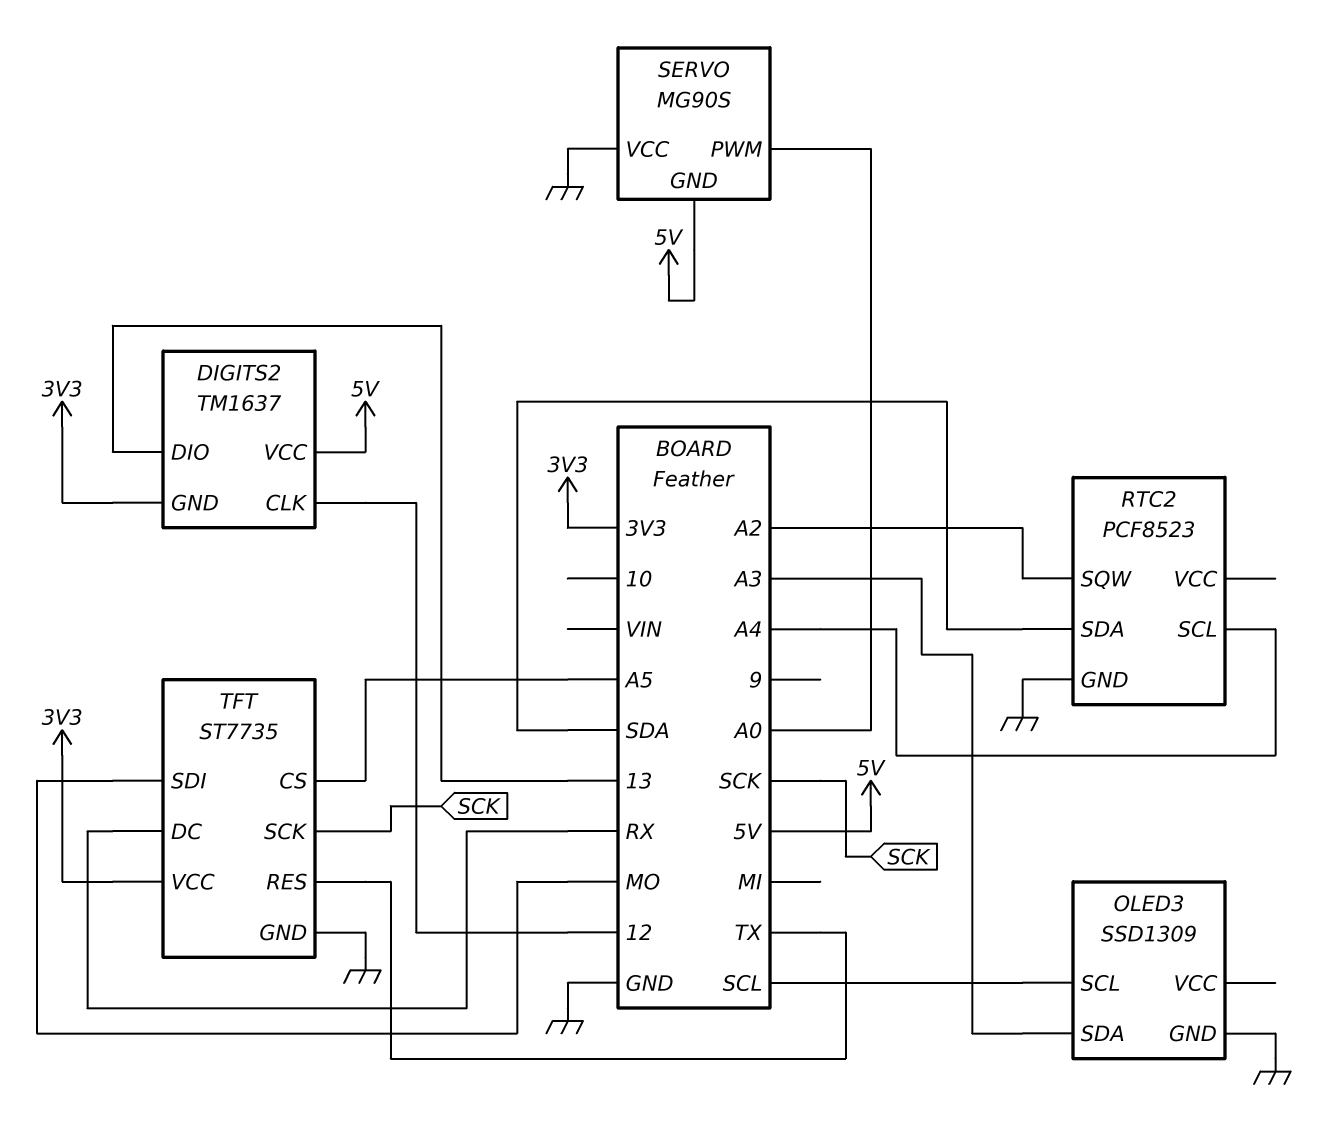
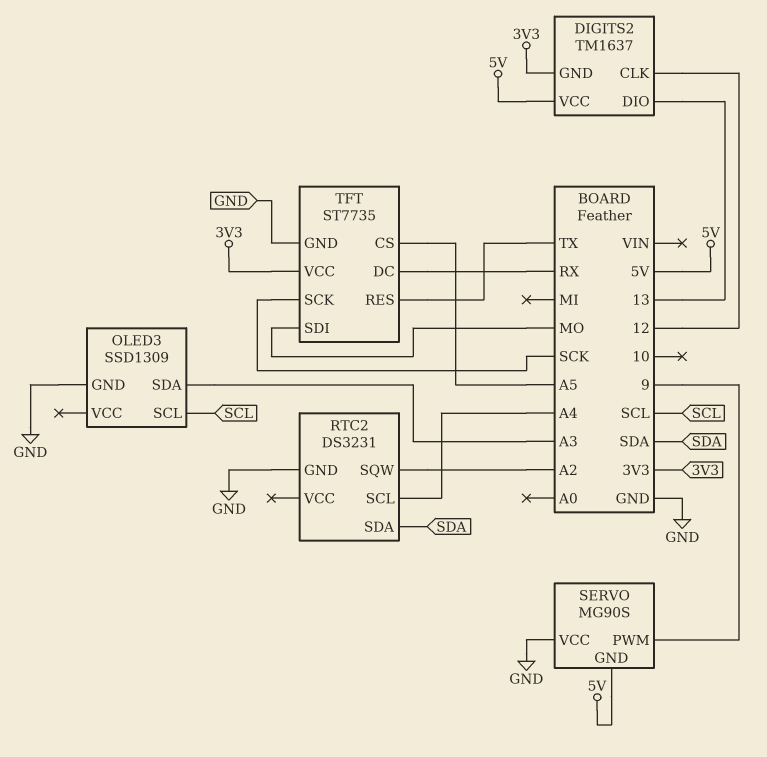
RTC2: PCF8523 -> DS3231
SERVO pin PWM: A0 -> 9

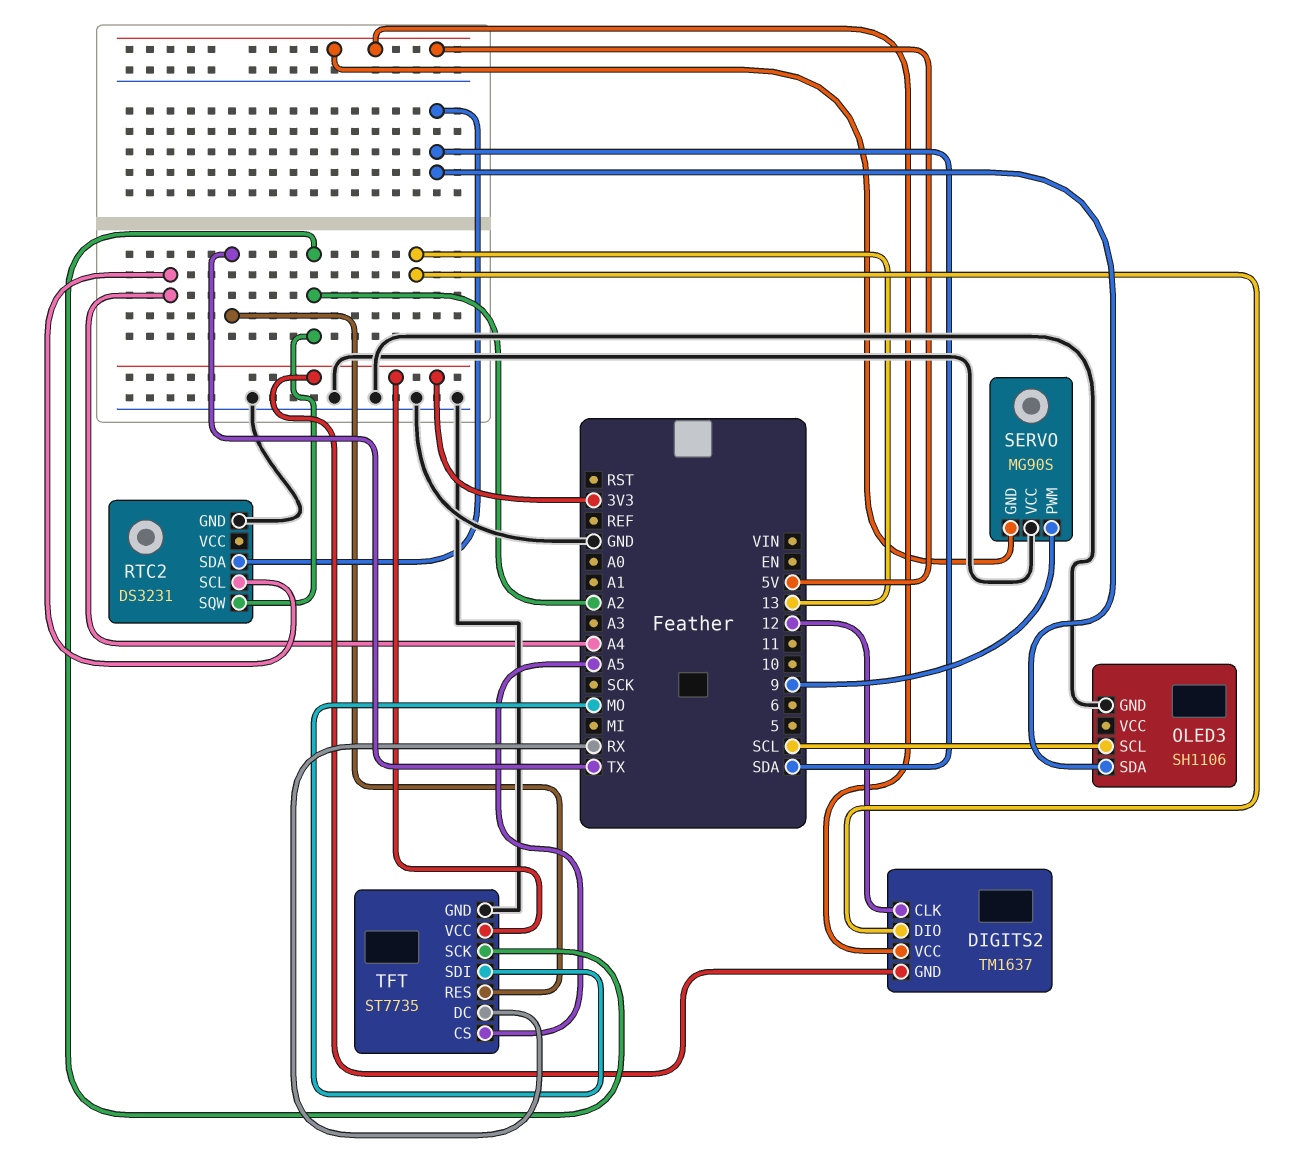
OLED3: SSD1309 -> SH1106
OLED3 pin SDA: A3 -> SDA
TFT pin SCK: SCK -> A2

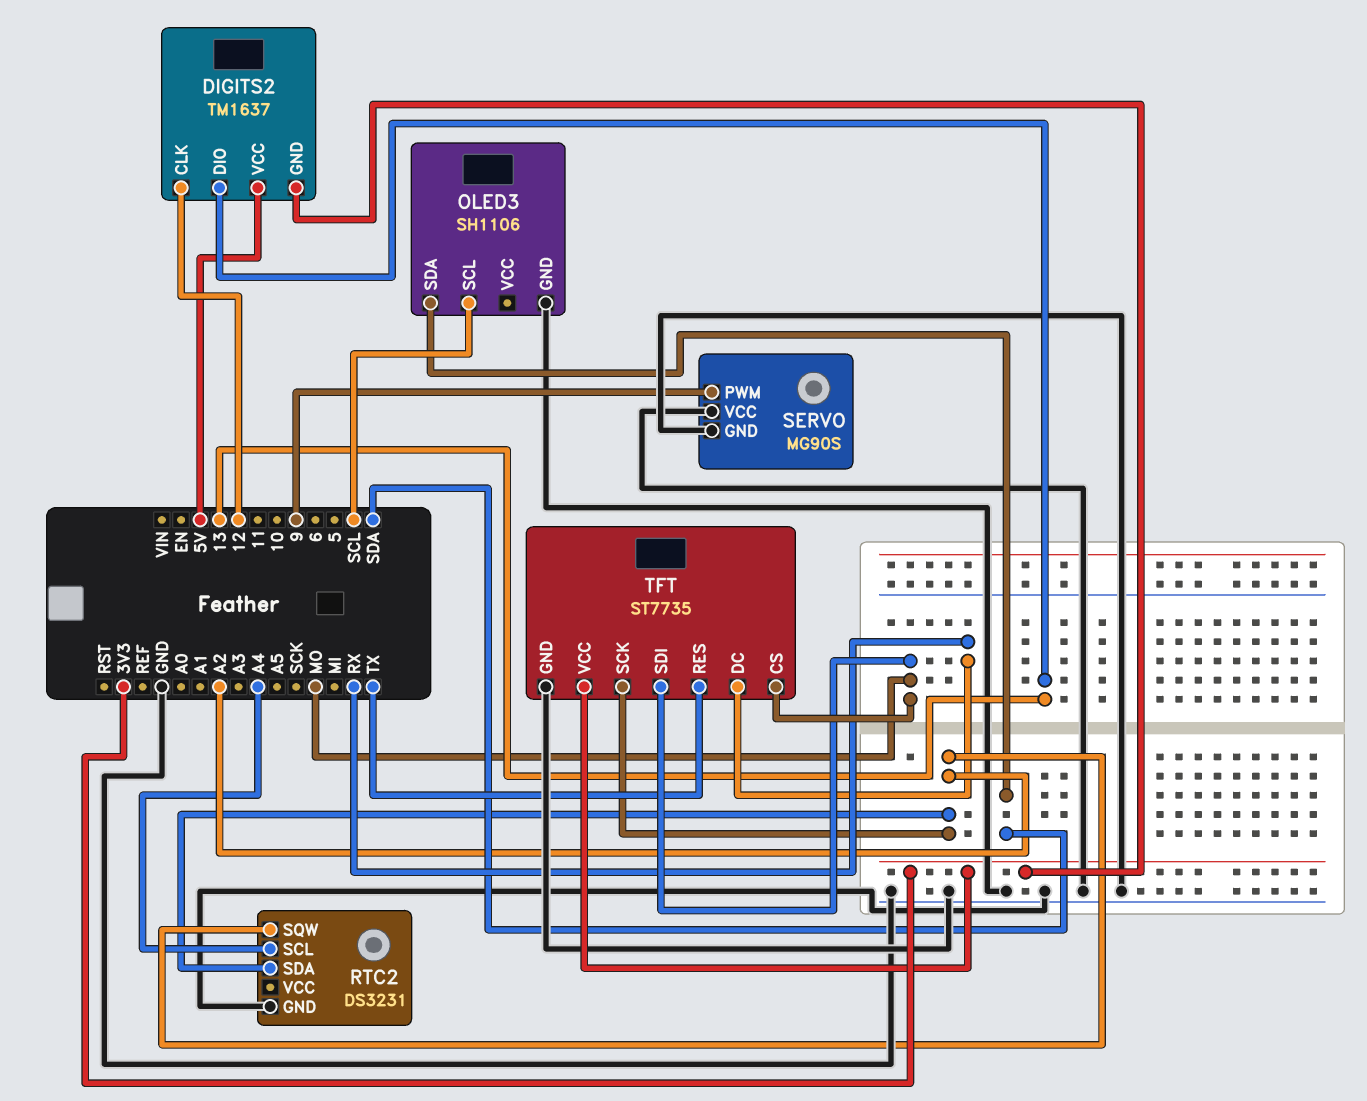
RTC2 pin SDA: SDA -> A2
SERVO pin GND: 5V -> GND
TFT pin CS: A5 -> MO

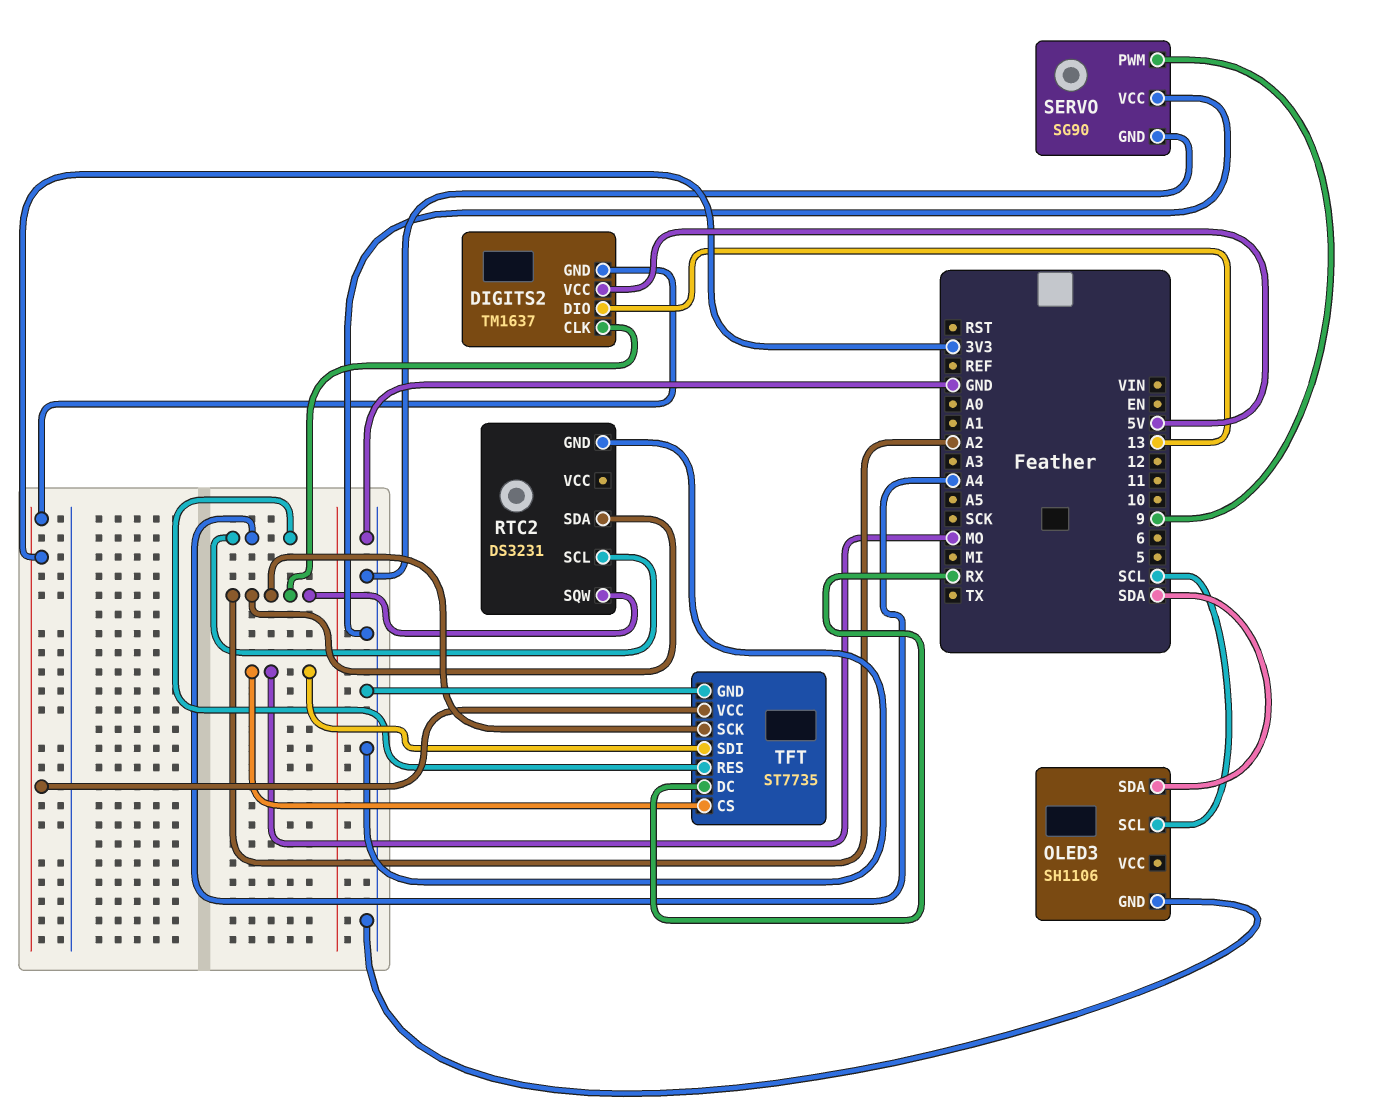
DIGITS2 pin CLK: 12 -> A2
SERVO: MG90S -> SG90
TFT pin RES: TX -> A4

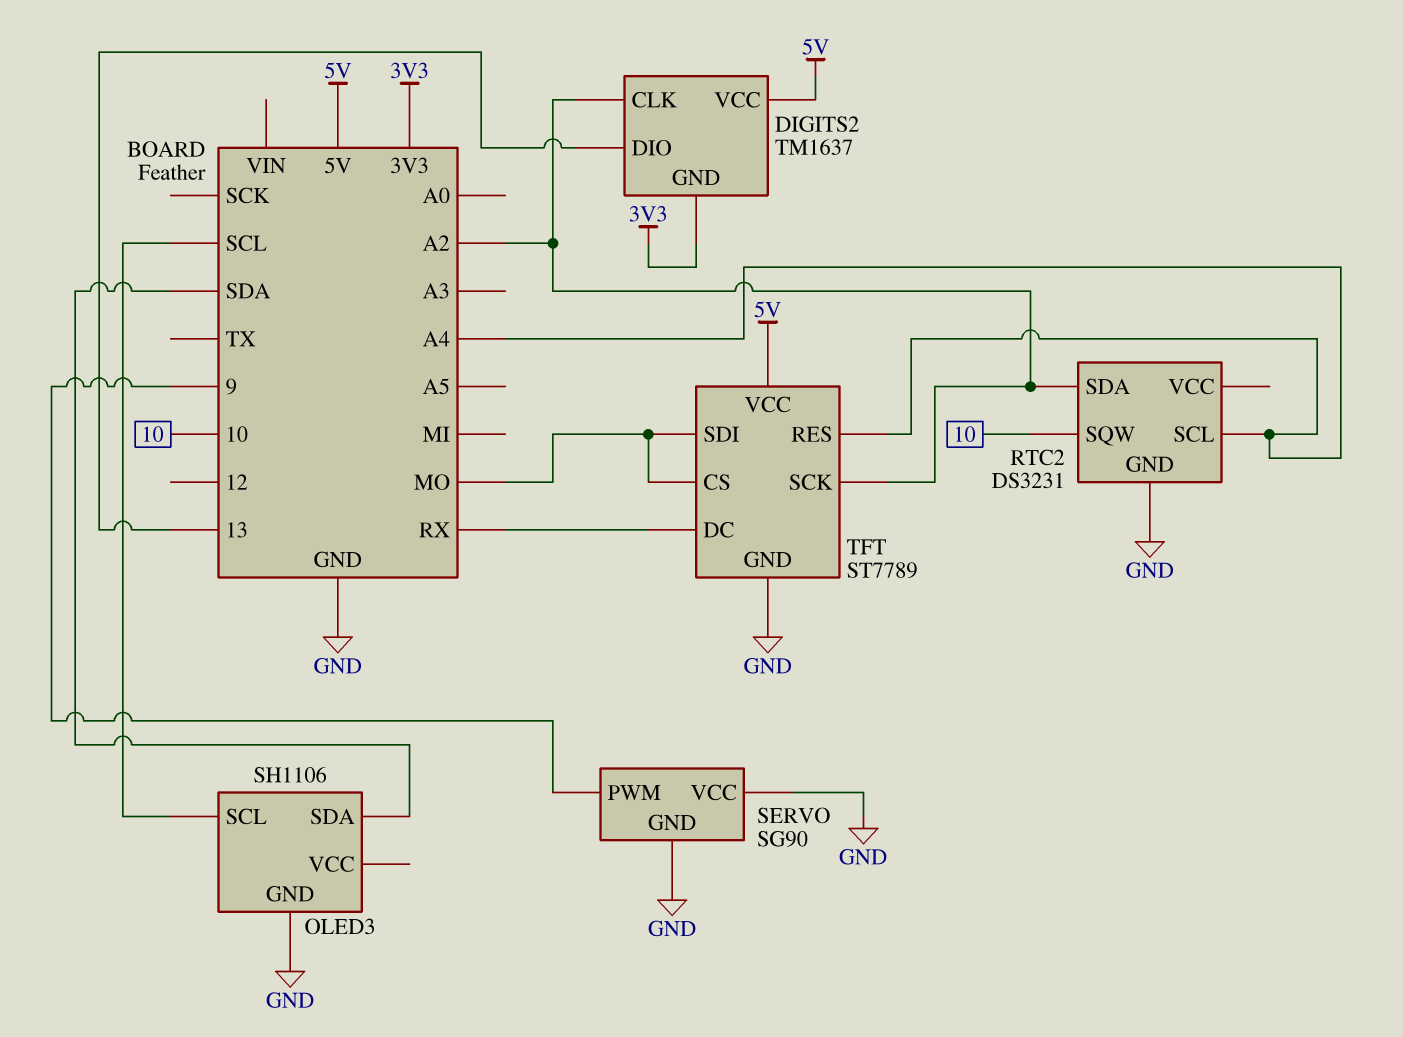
RTC2 pin SQW: A2 -> 10
TFT: ST7735 -> ST7789
TFT pin VCC: 3V3 -> 5V

